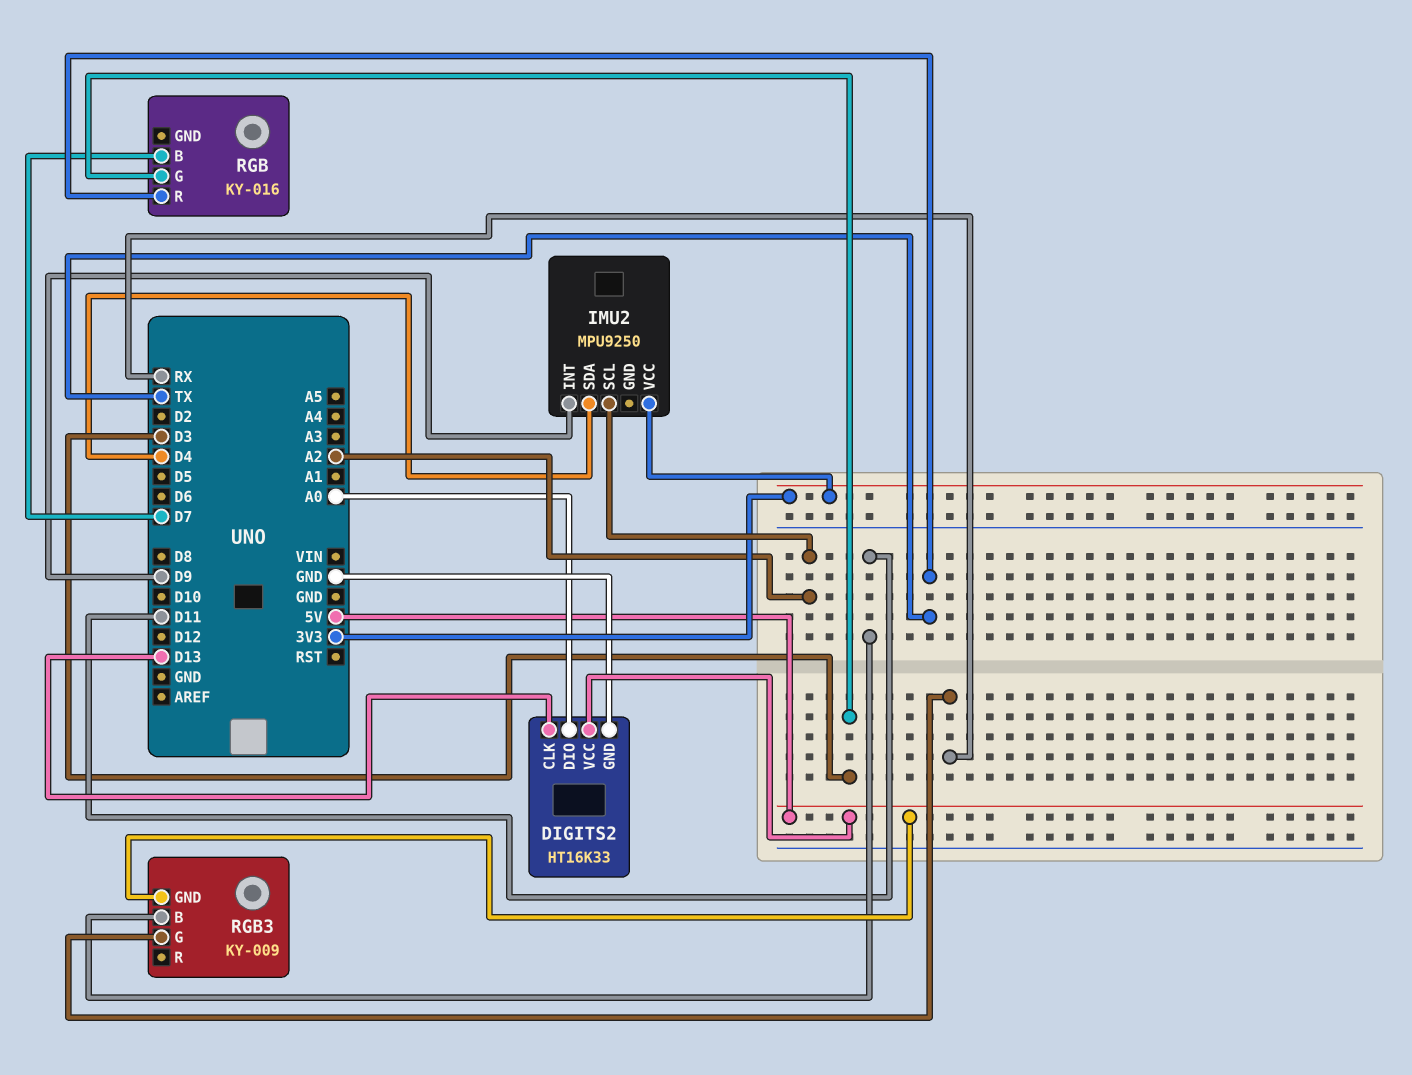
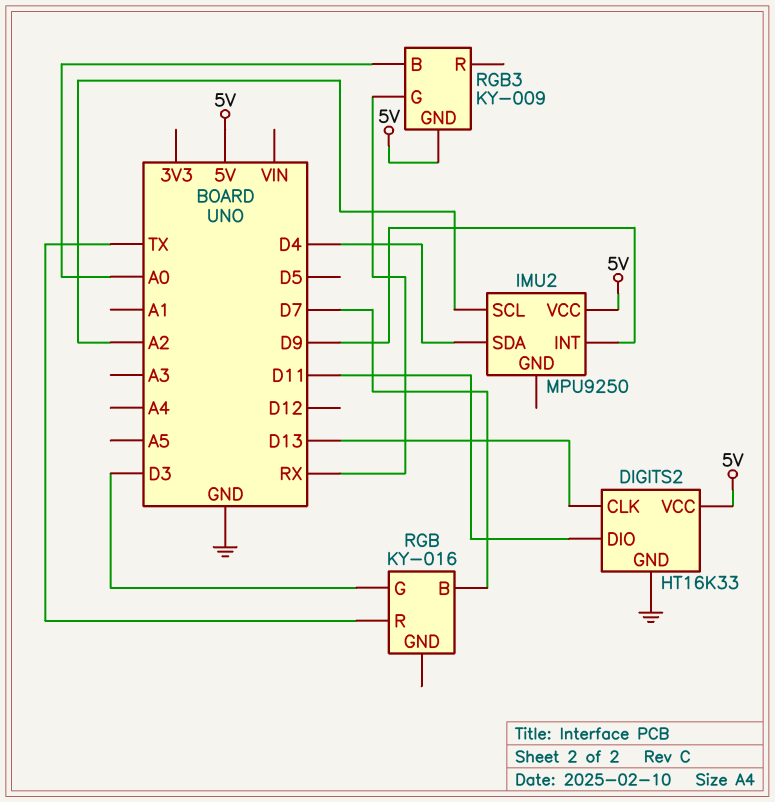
DIGITS2 pin DIO: A0 -> D11
IMU2 pin VCC: 3V3 -> 5V
RGB3 pin B: D11 -> A0

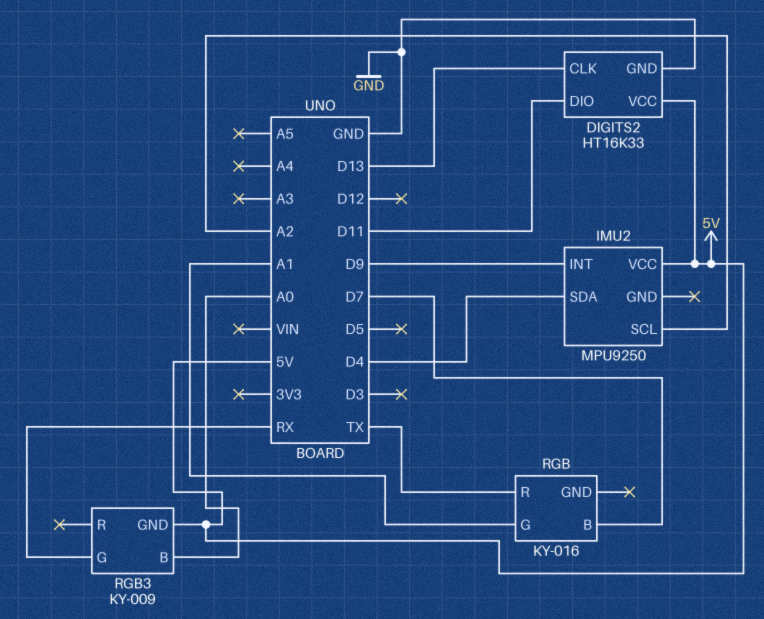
RGB pin G: D3 -> A1

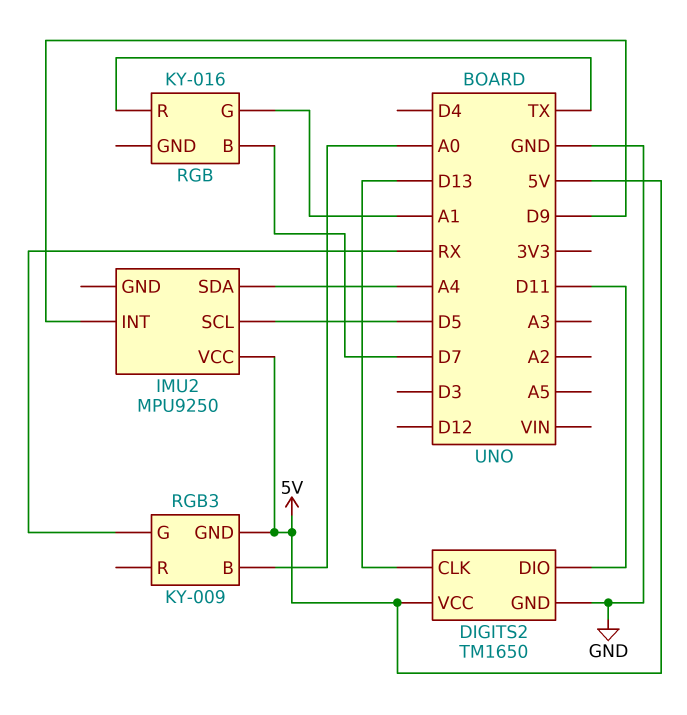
DIGITS2: HT16K33 -> TM1650
IMU2 pin SCL: A2 -> D5
IMU2 pin SDA: D4 -> A4

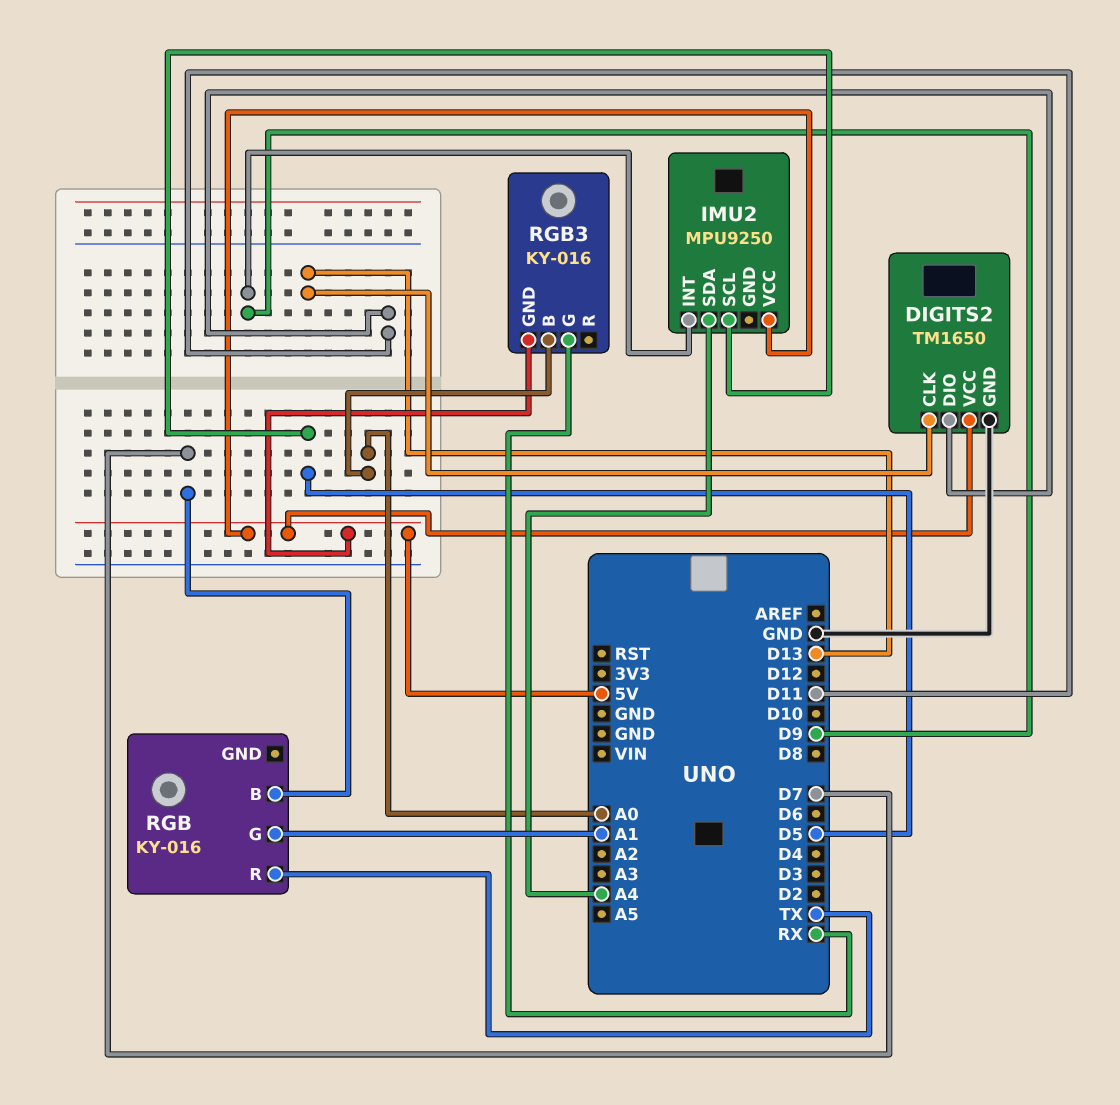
RGB3: KY-009 -> KY-016

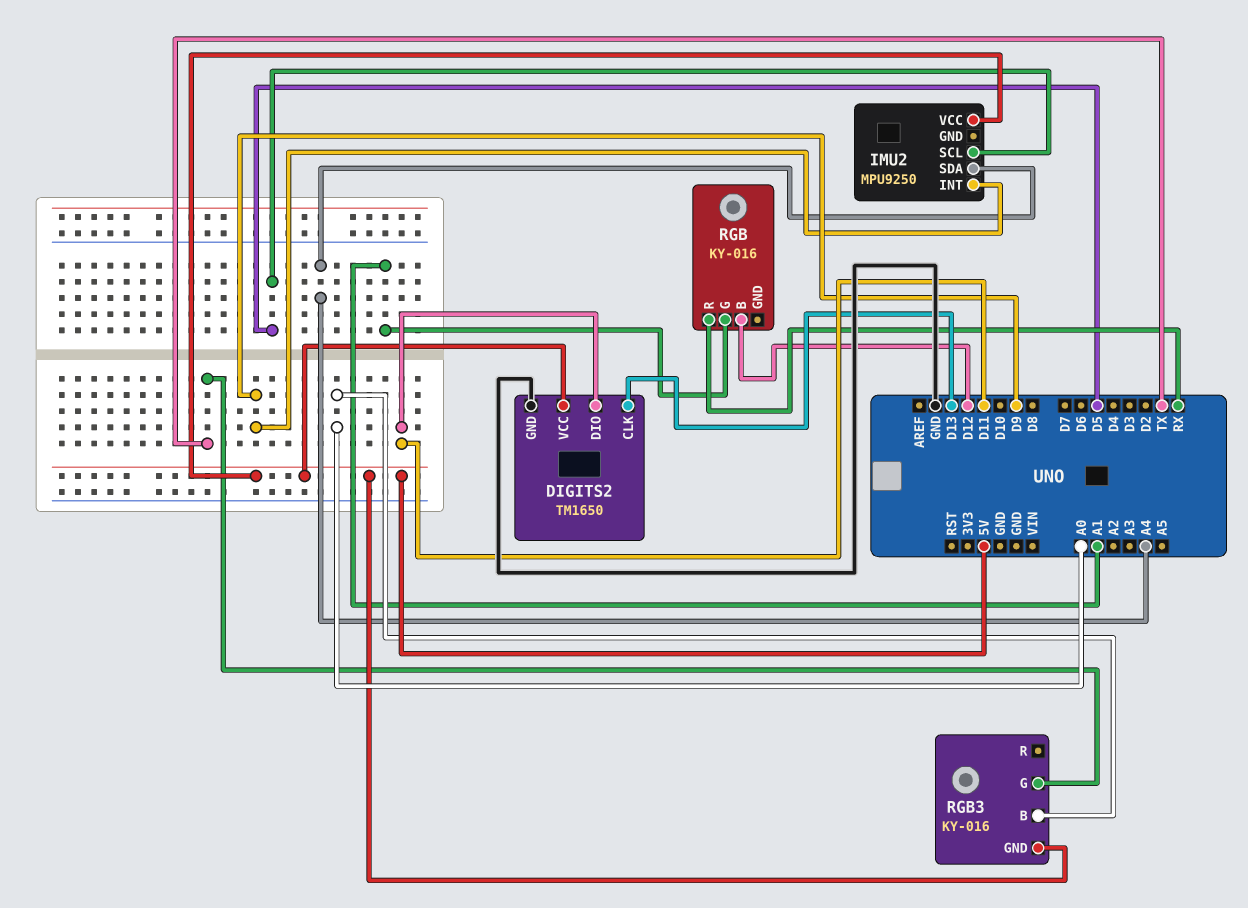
RGB pin B: D7 -> D12
RGB pin R: TX -> RX
RGB3 pin G: RX -> TX

